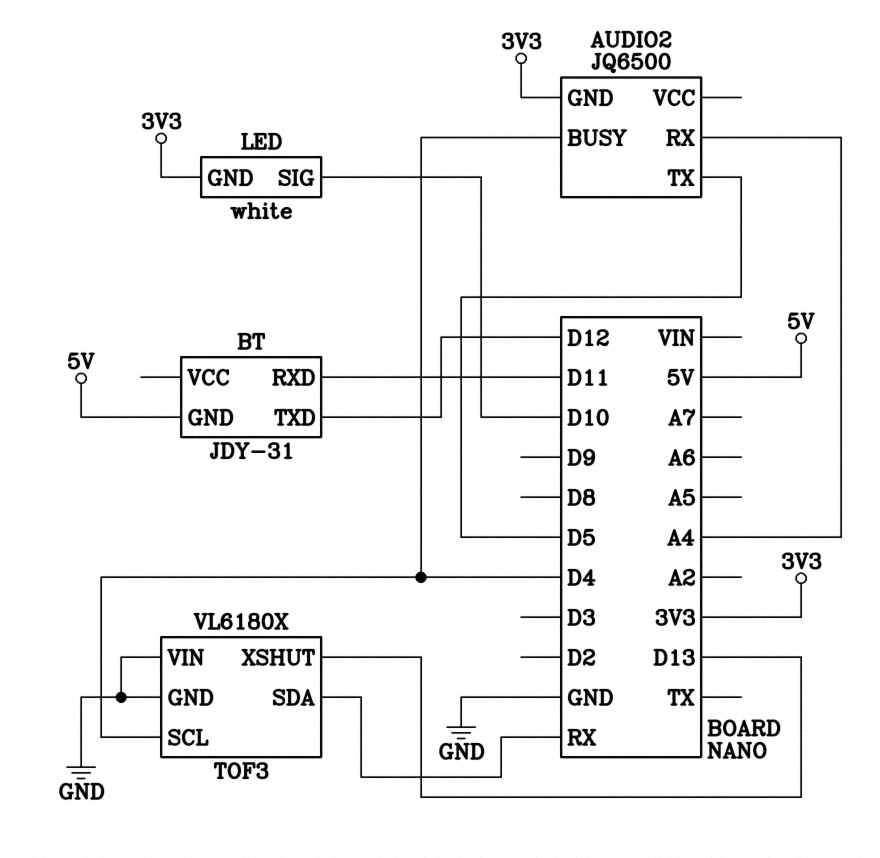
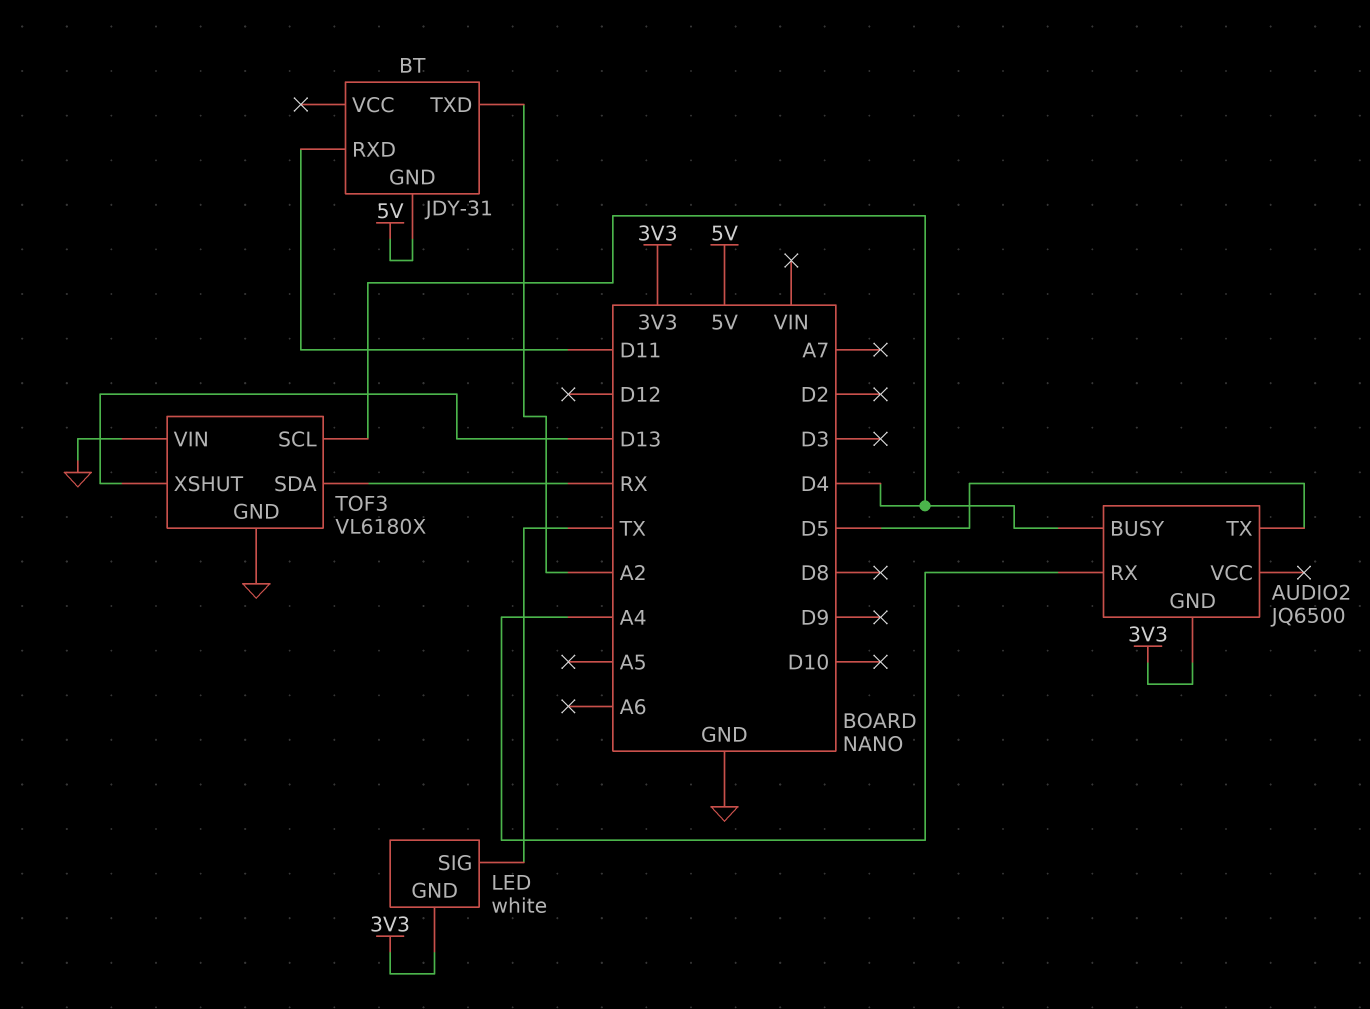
BT pin TXD: D12 -> A2
LED pin SIG: D10 -> TX

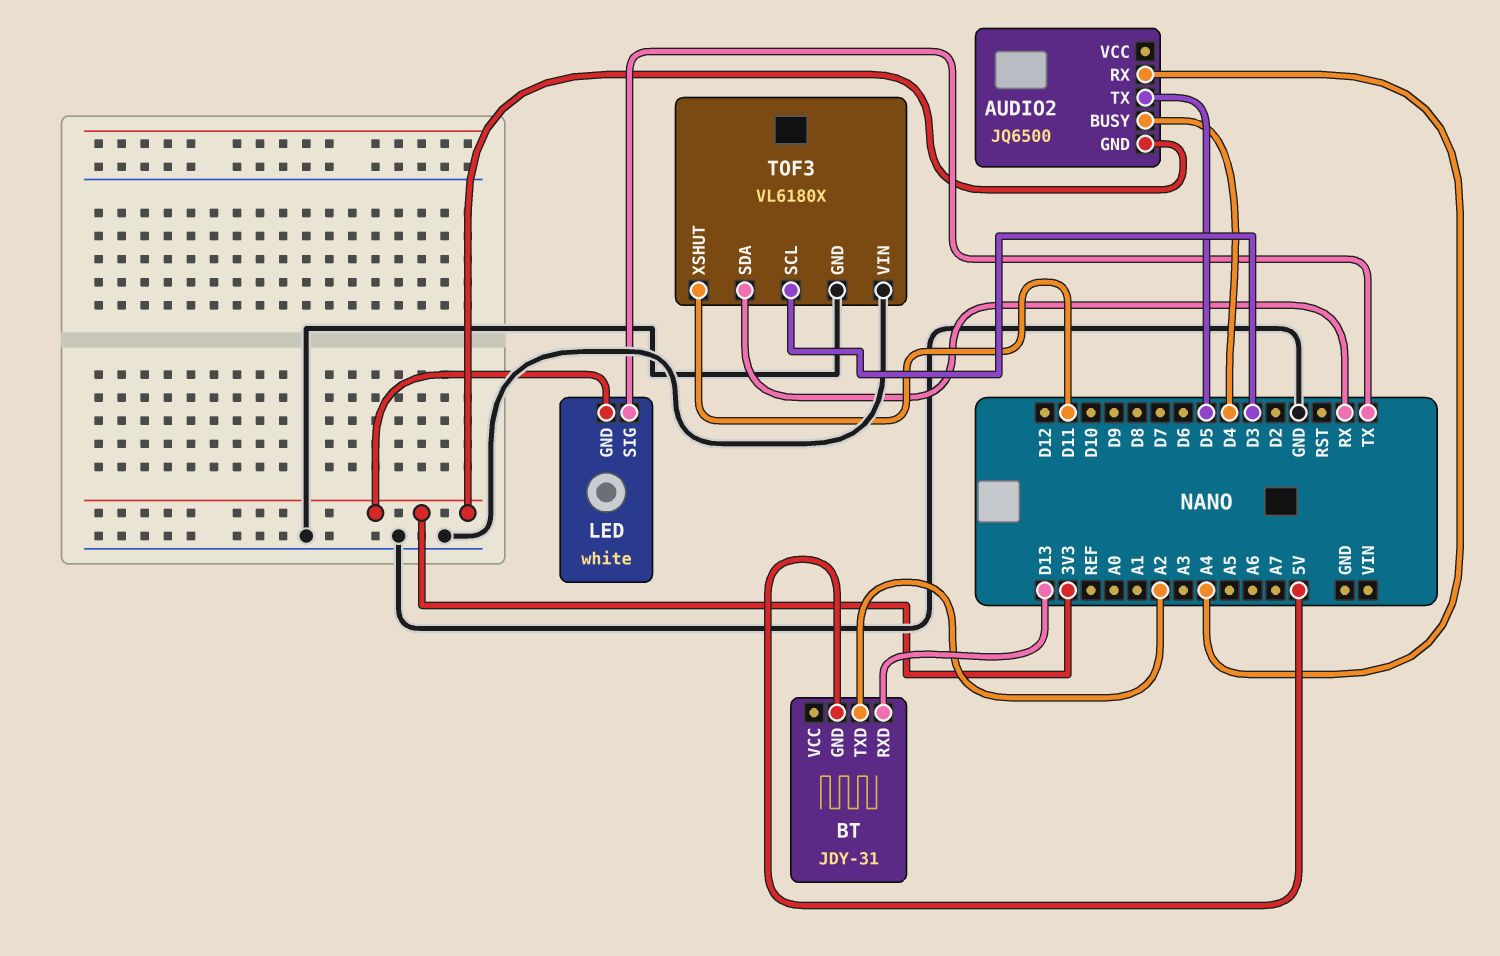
BT pin RXD: D11 -> D13
TOF3 pin SCL: D4 -> D3
TOF3 pin XSHUT: D13 -> D11

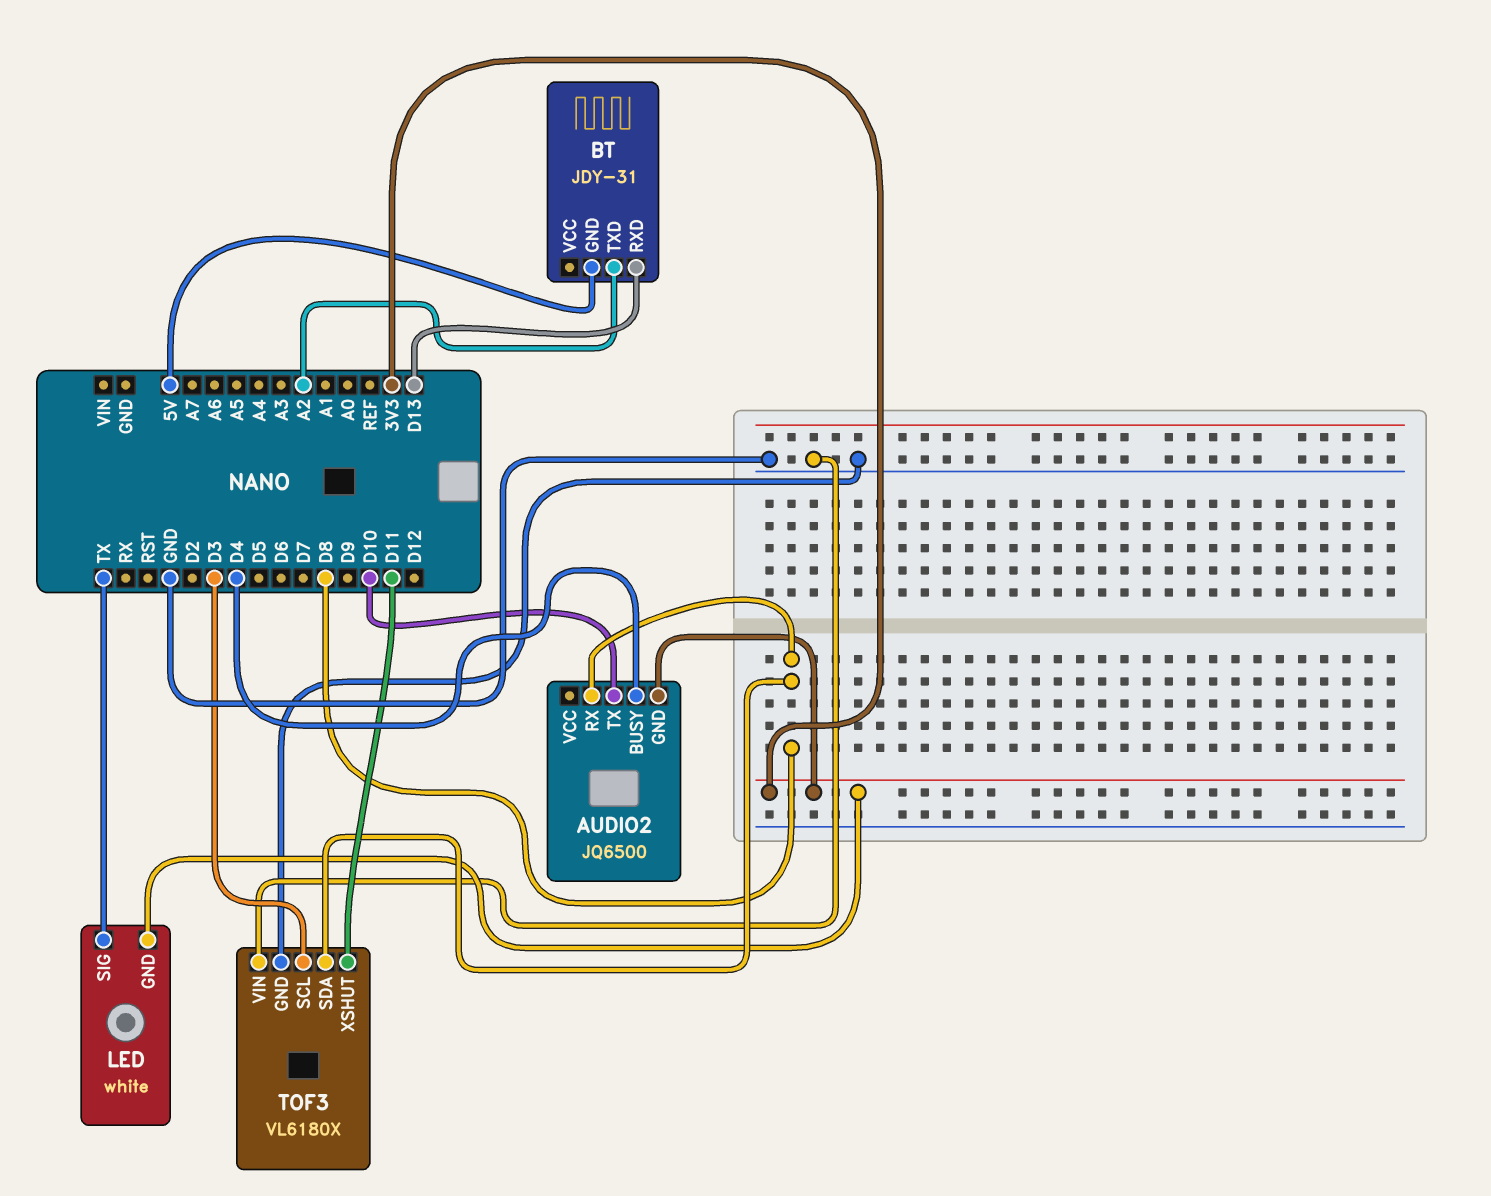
AUDIO2 pin RX: A4 -> D8
AUDIO2 pin TX: D5 -> D10
TOF3 pin SDA: RX -> D8

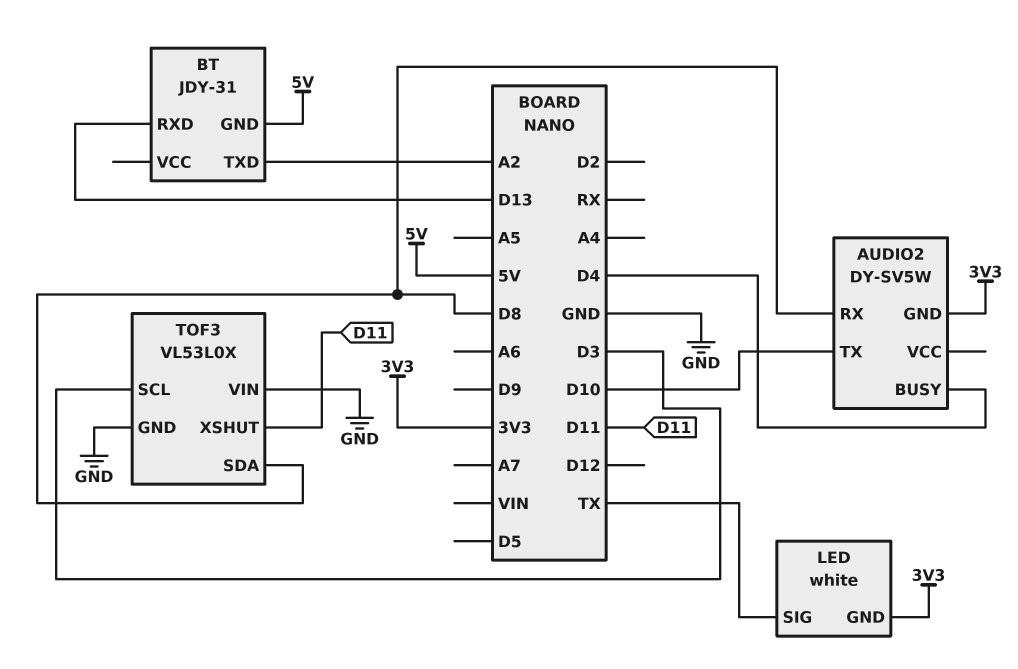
AUDIO2: JQ6500 -> DY-SV5W
TOF3: VL6180X -> VL53L0X

